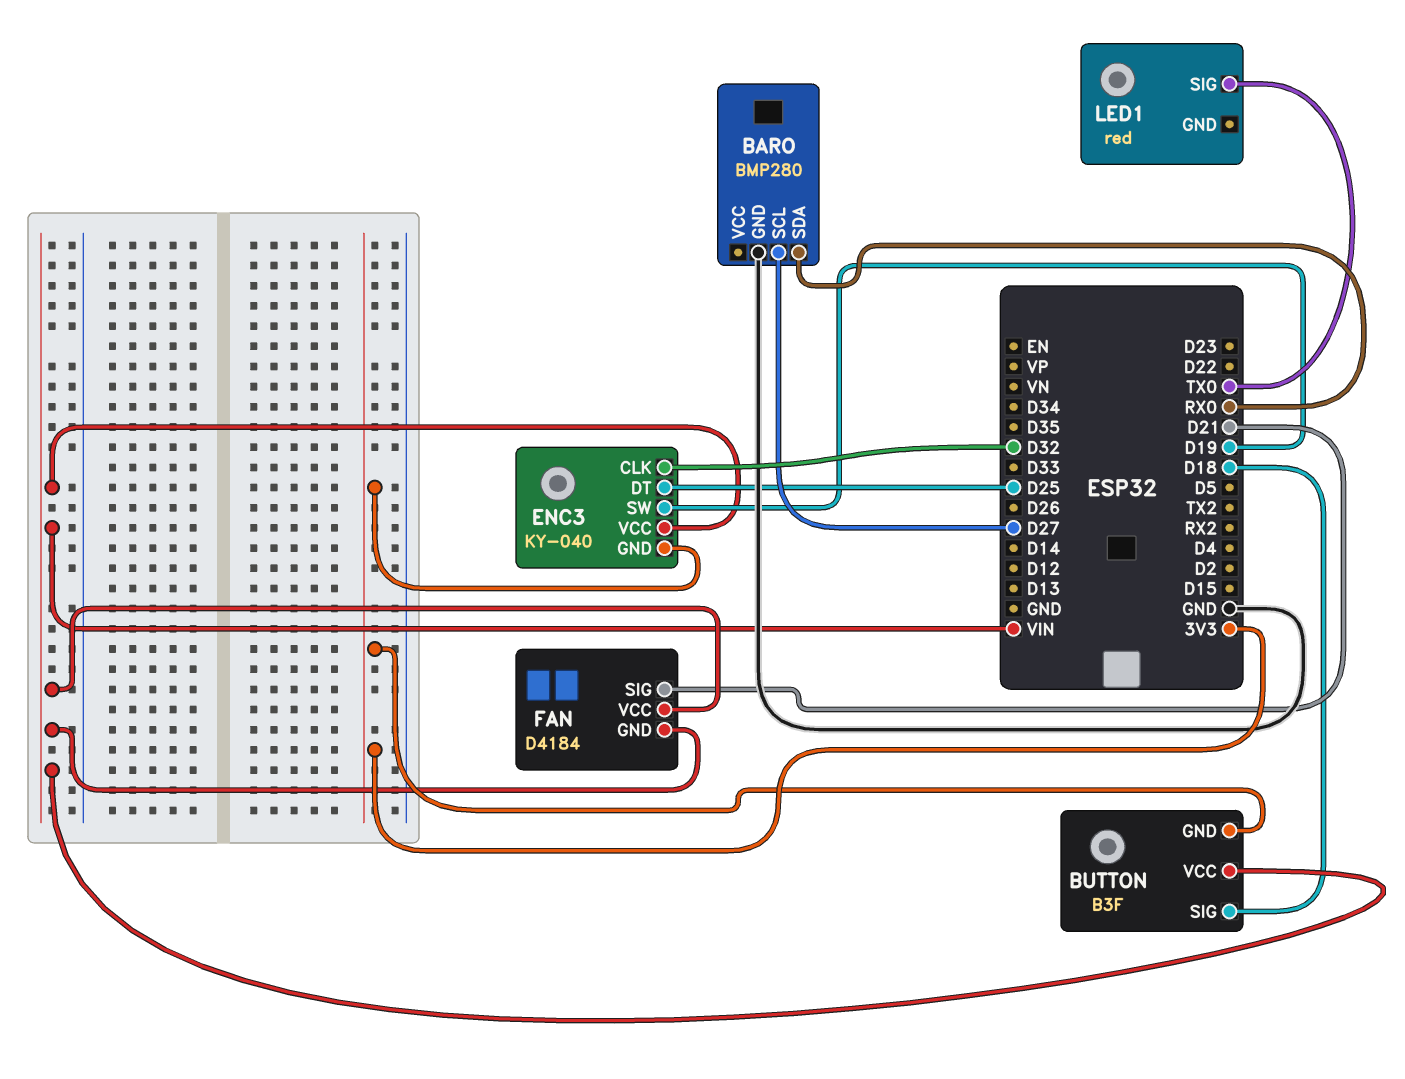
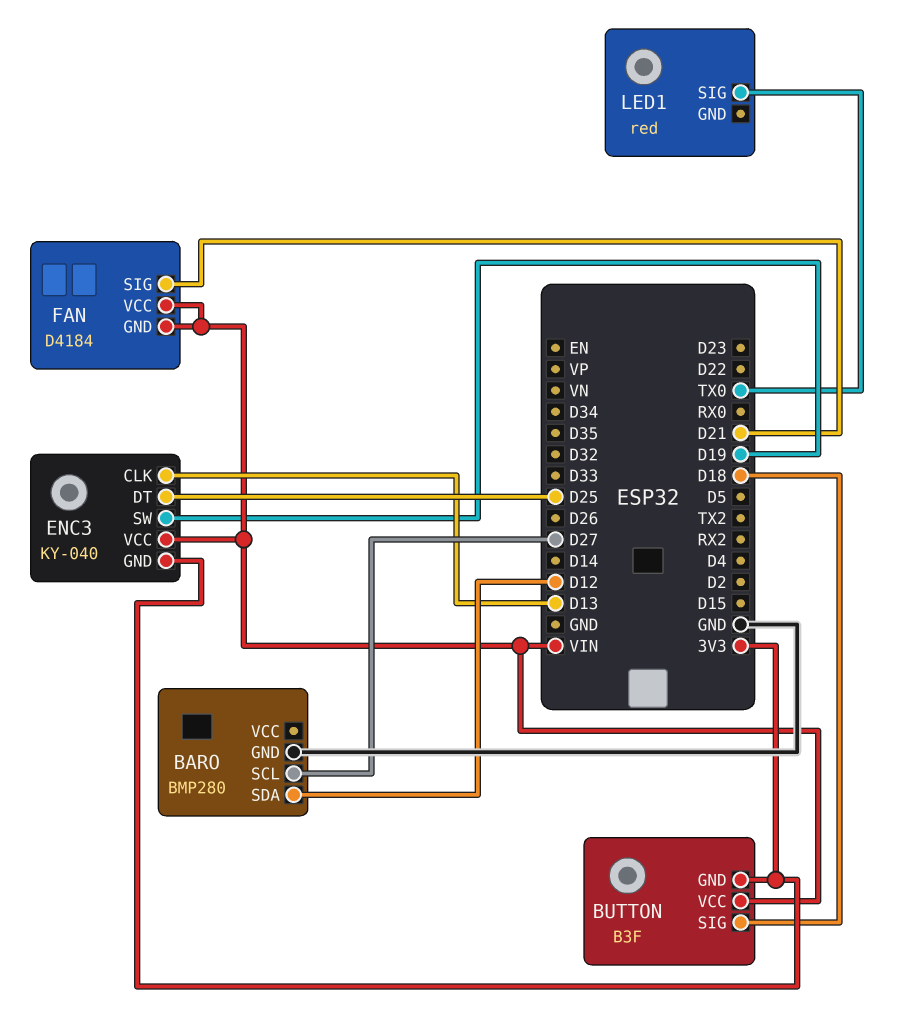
BARO pin SDA: RX0 -> D12
ENC3 pin CLK: D32 -> D13

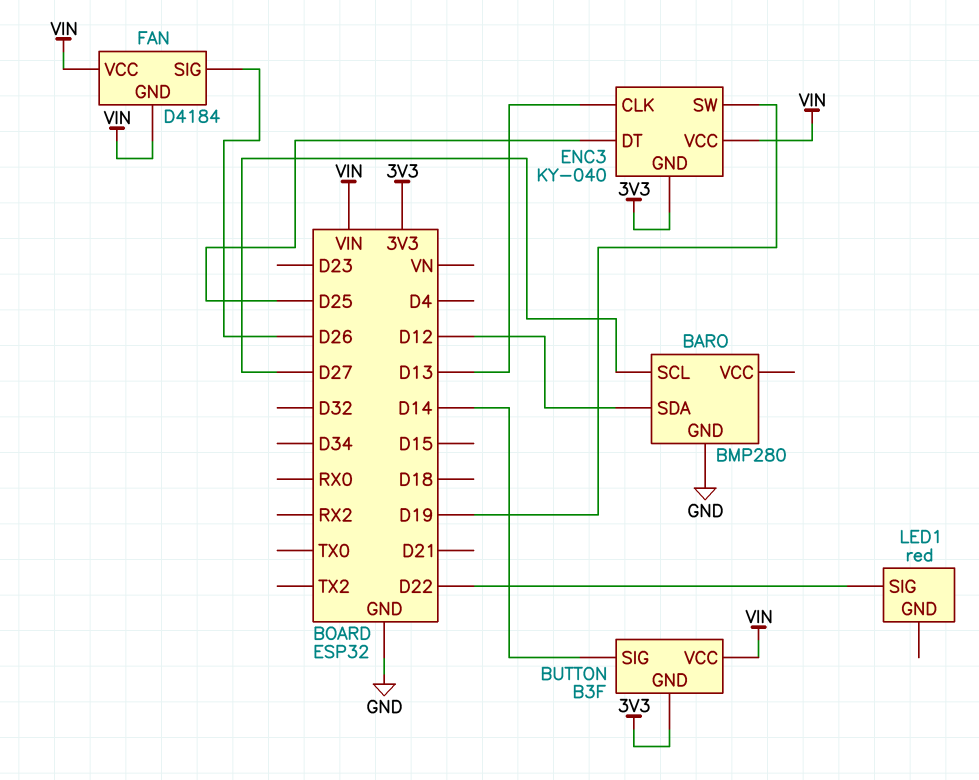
BUTTON pin SIG: D18 -> D14
FAN pin SIG: D21 -> D26
LED1 pin SIG: TX0 -> D22

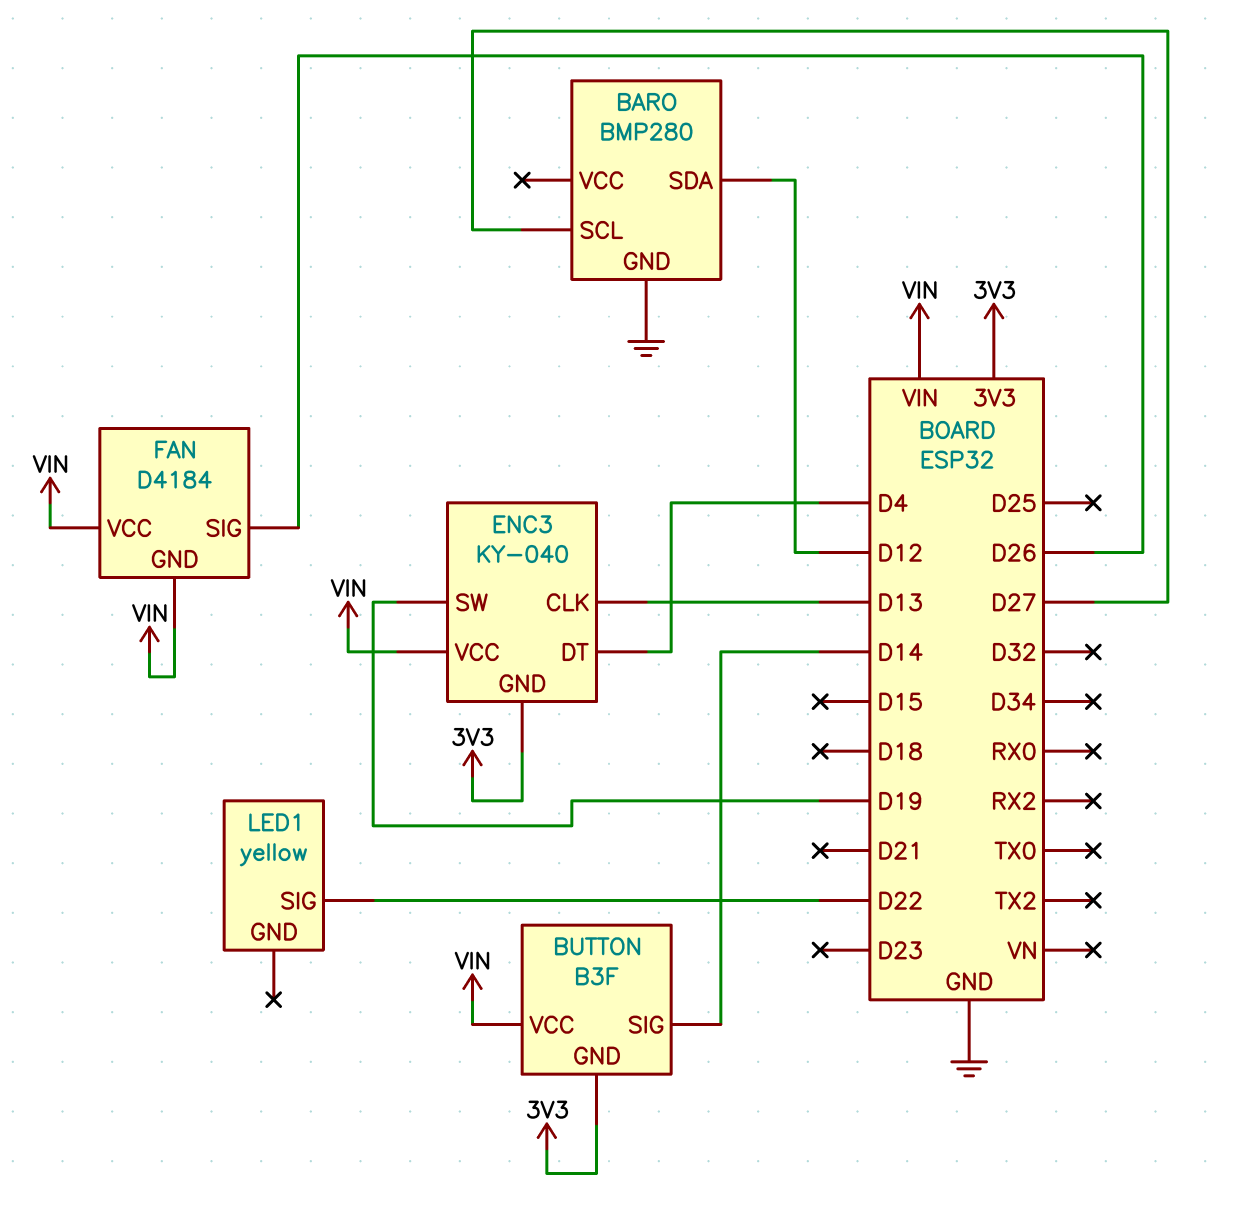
ENC3 pin DT: D25 -> D4
LED1: red -> yellow

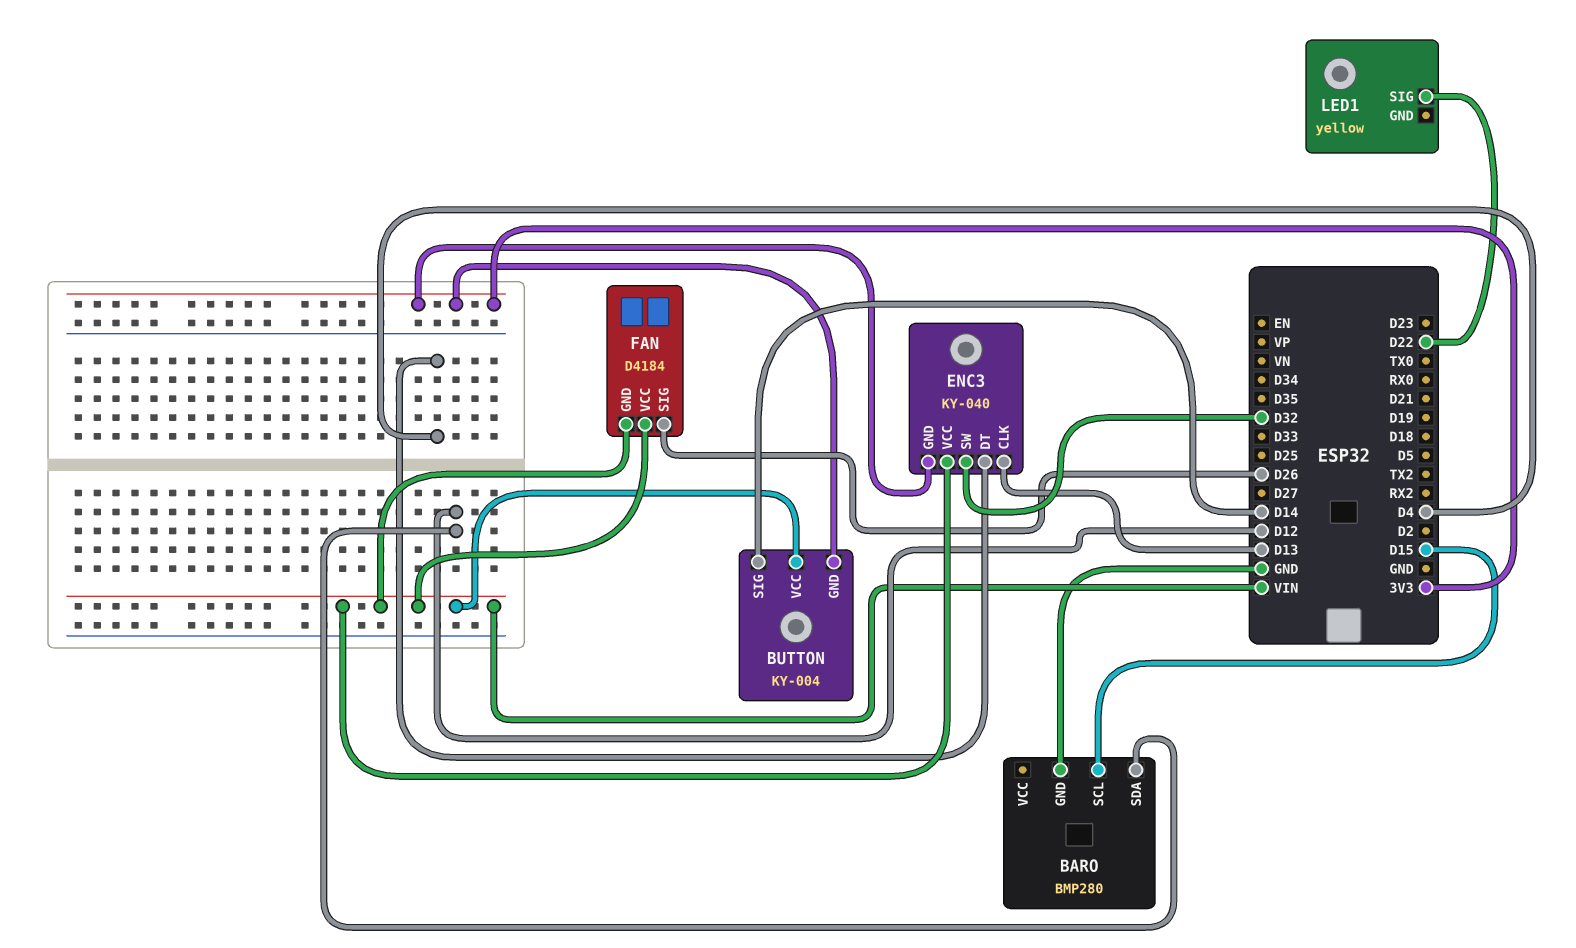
BARO pin SCL: D27 -> D15
BUTTON: B3F -> KY-004
ENC3 pin SW: D19 -> D32

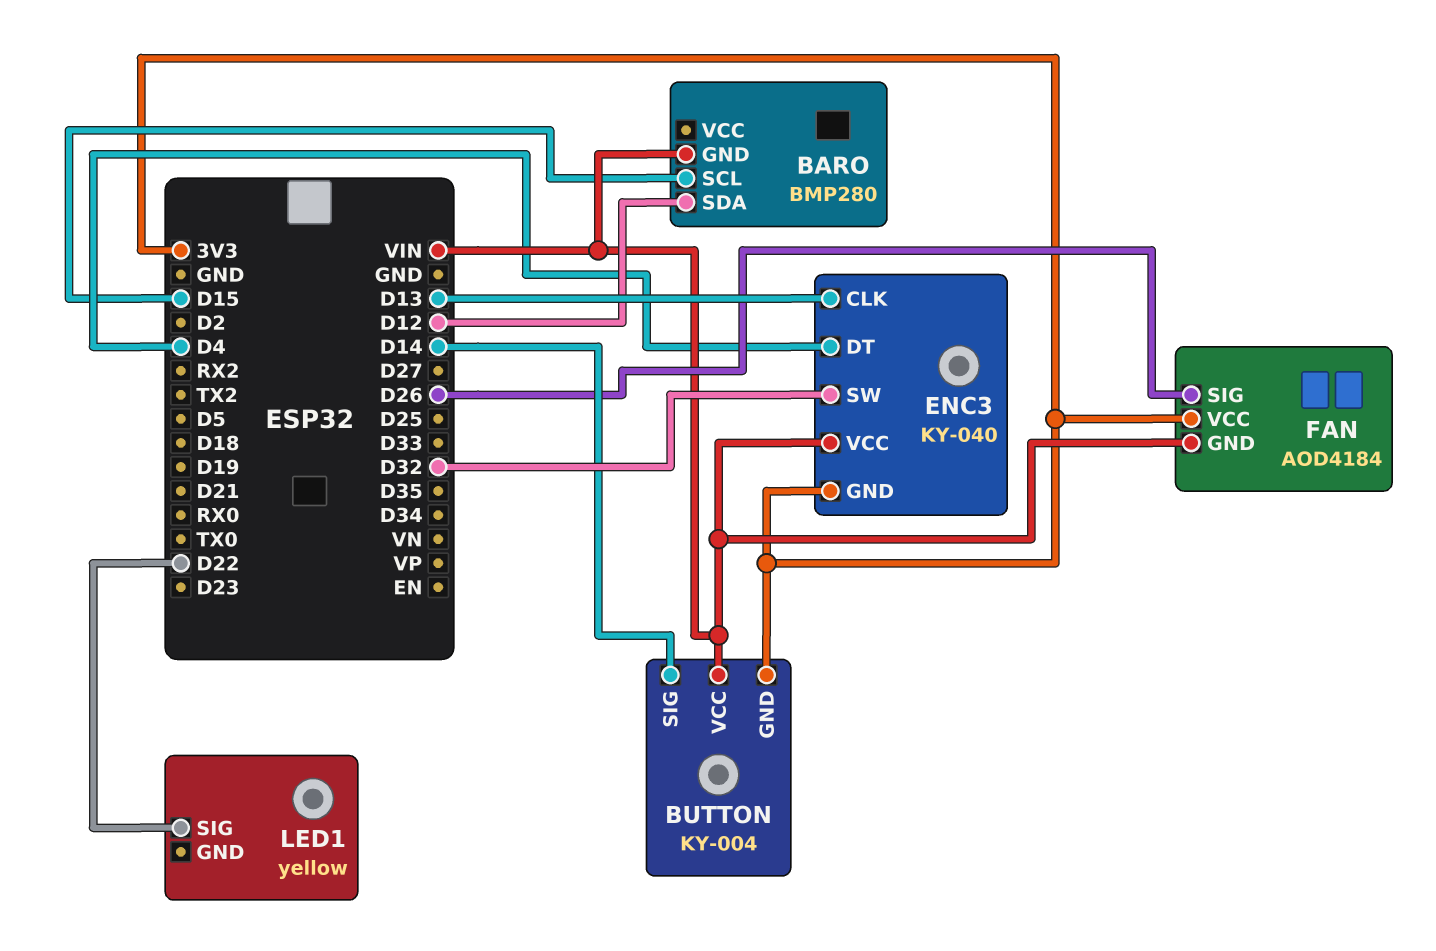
BARO pin GND: GND -> VIN
FAN: D4184 -> AOD4184
FAN pin VCC: VIN -> 3V3

